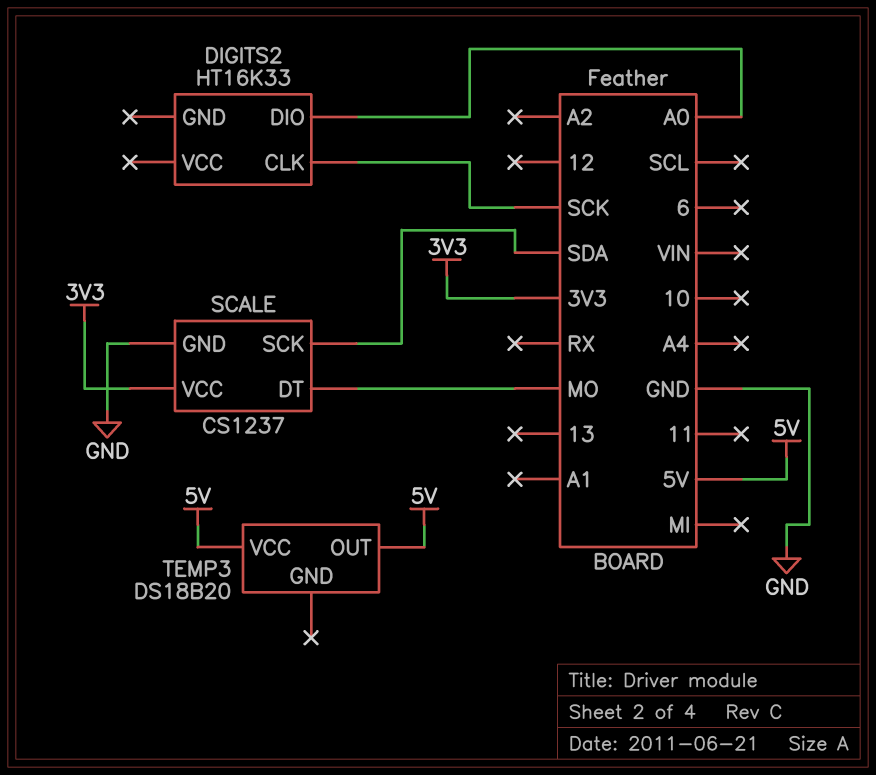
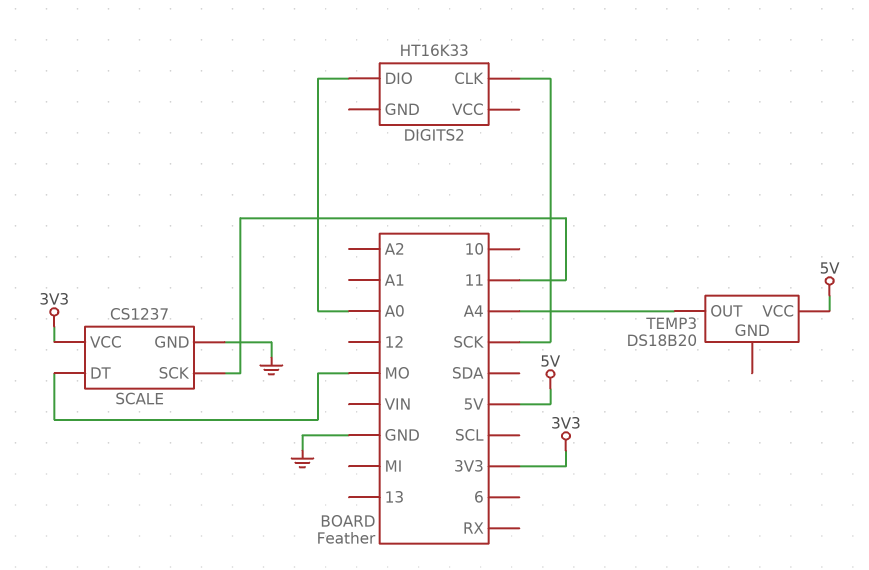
SCALE pin SCK: SDA -> 11
TEMP3 pin OUT: 5V -> A4

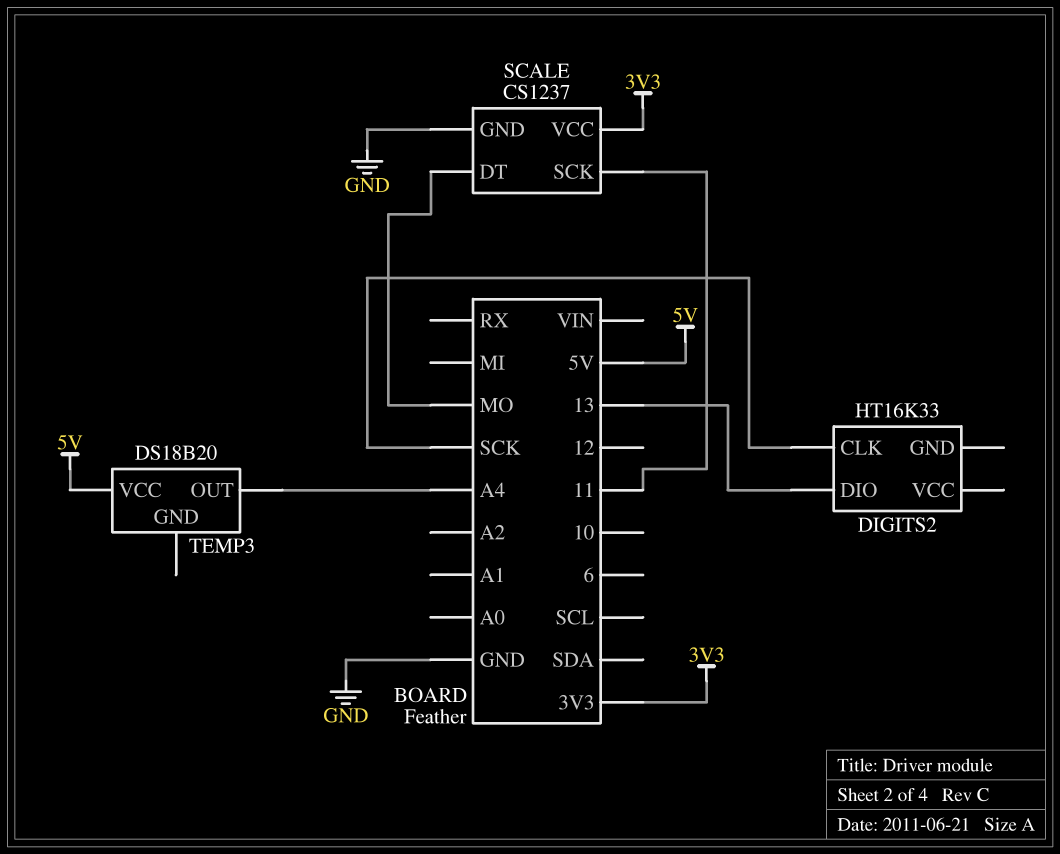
DIGITS2 pin DIO: A0 -> 13

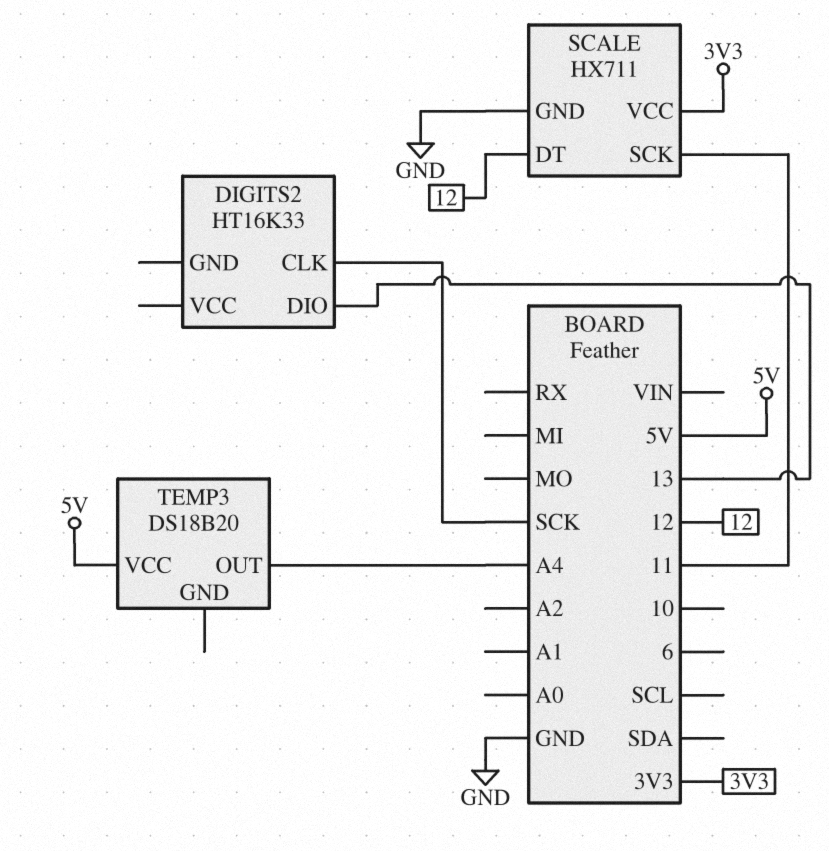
SCALE: CS1237 -> HX711
SCALE pin DT: MO -> 12

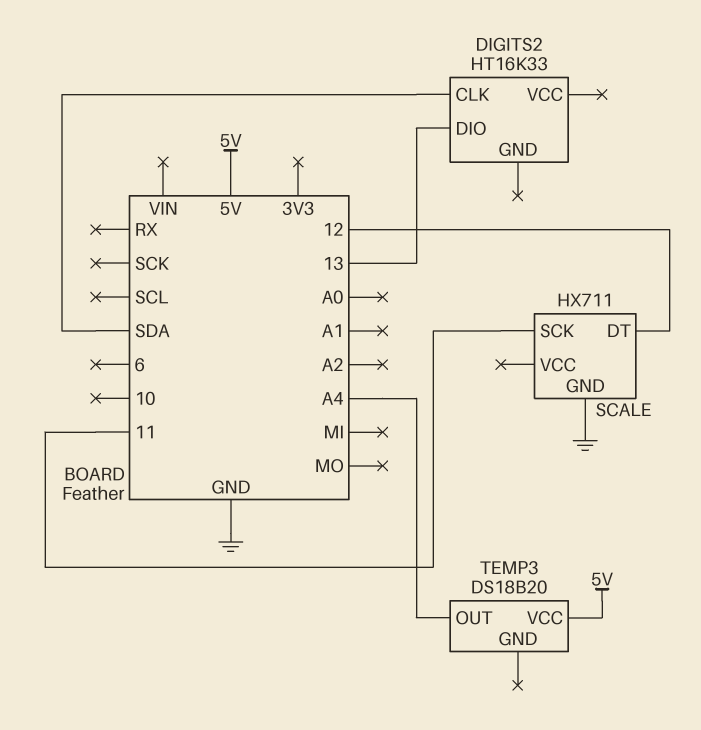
DIGITS2 pin CLK: SCK -> SDA
SCALE pin VCC: 3V3 -> none

